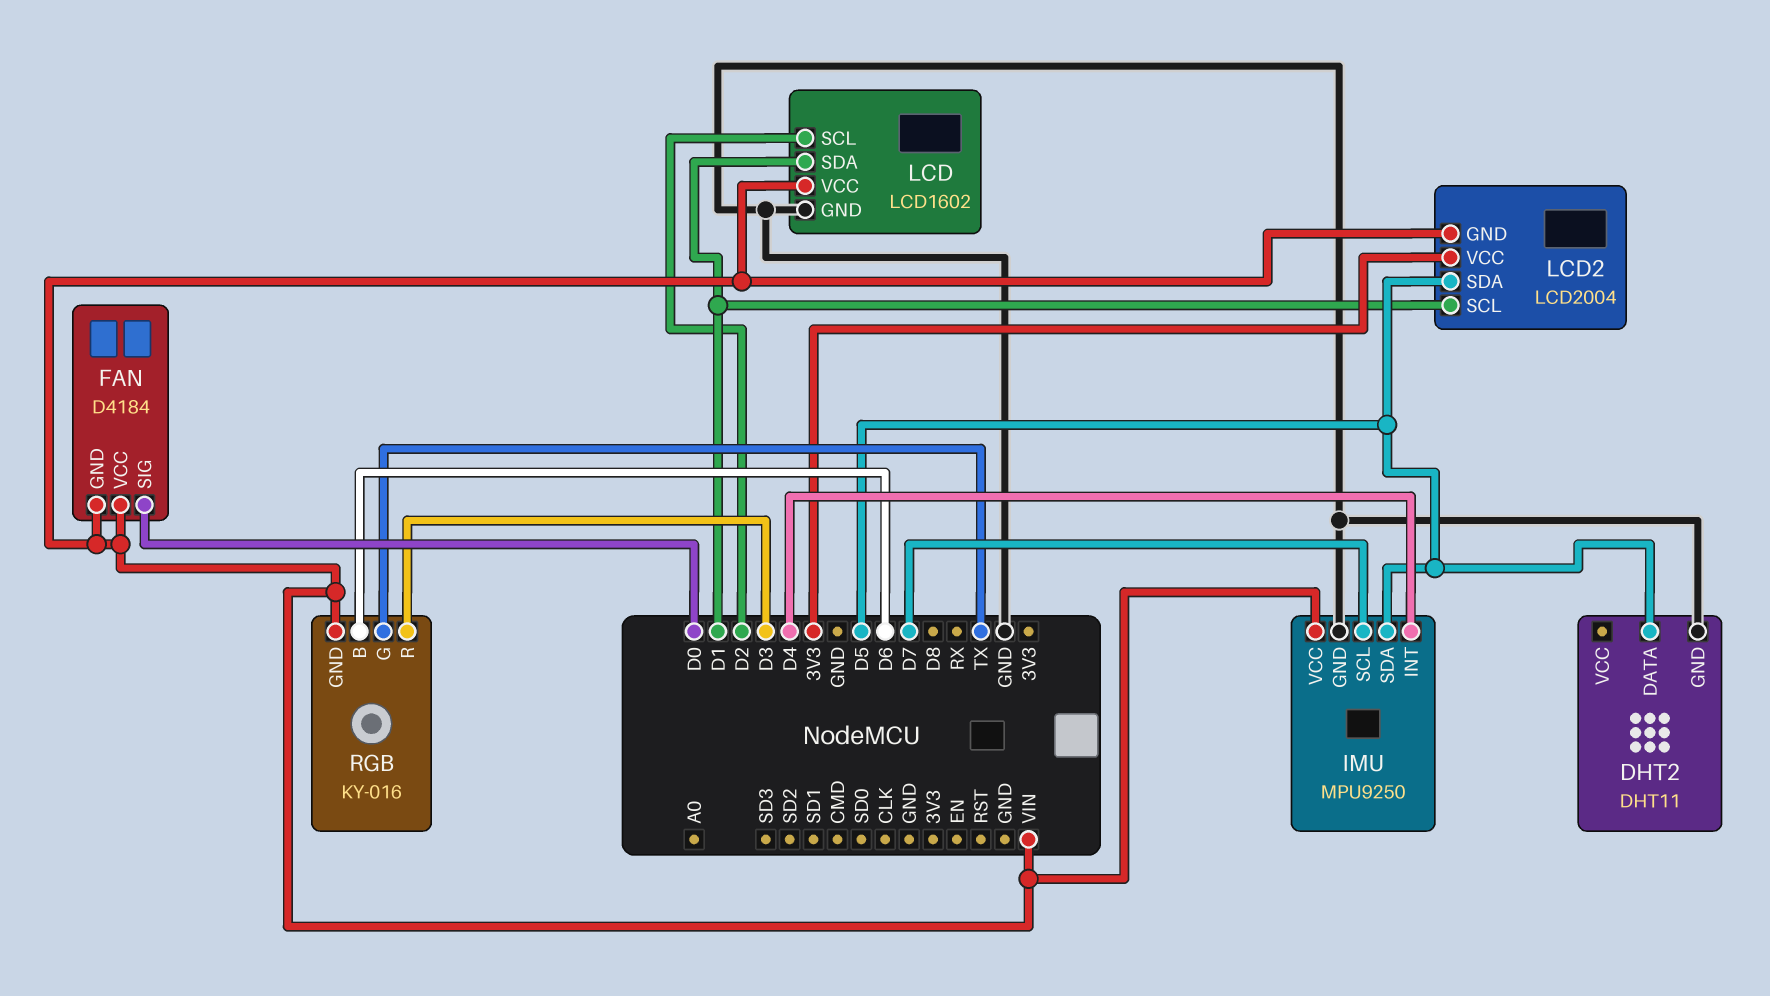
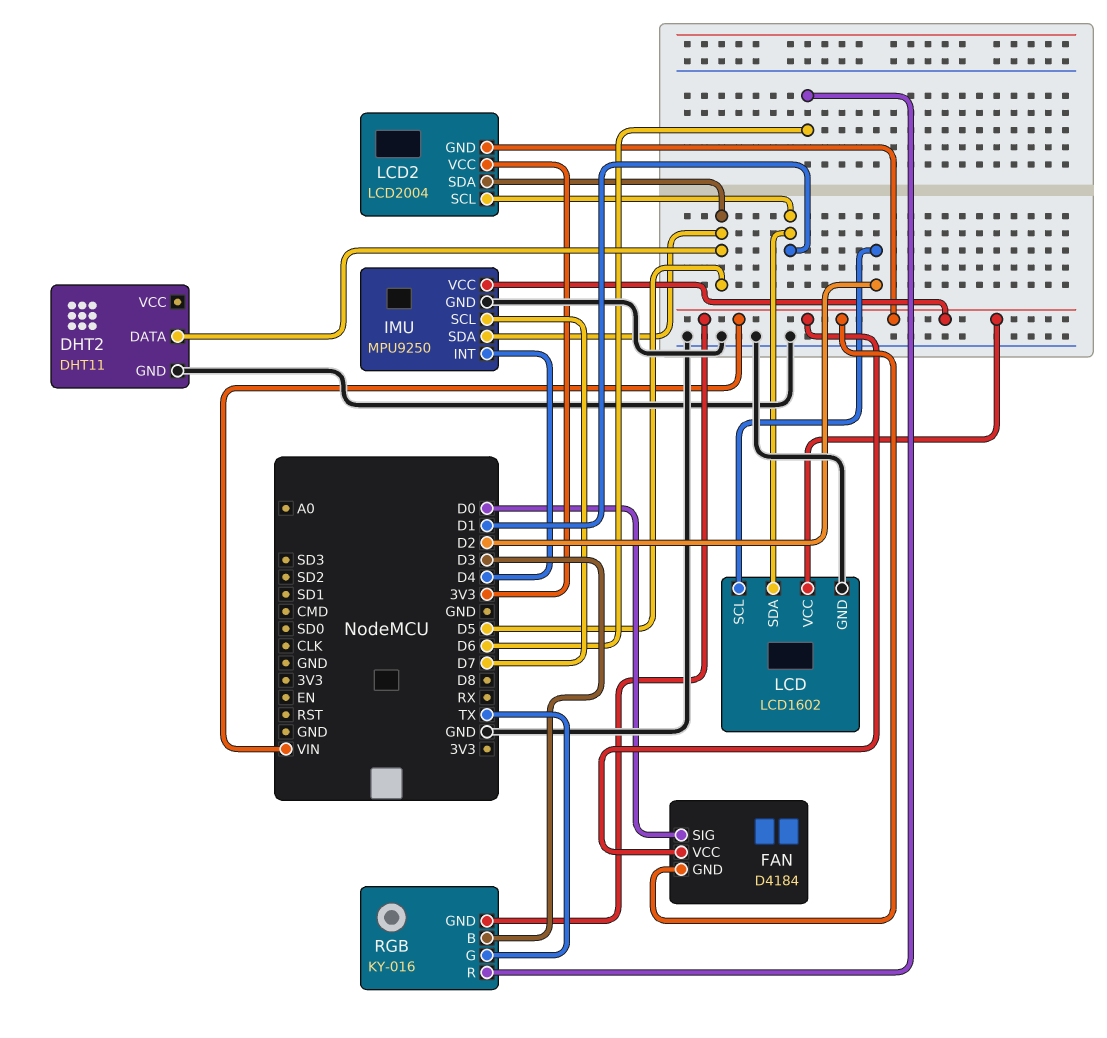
RGB pin B: D6 -> D3
RGB pin R: D3 -> D6

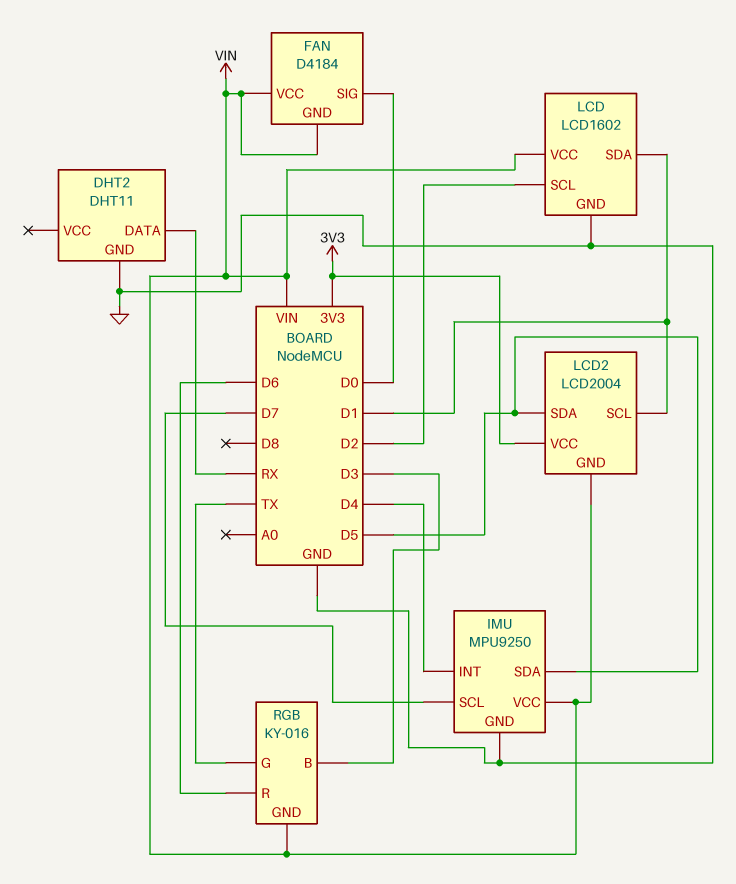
DHT2 pin DATA: D5 -> RX

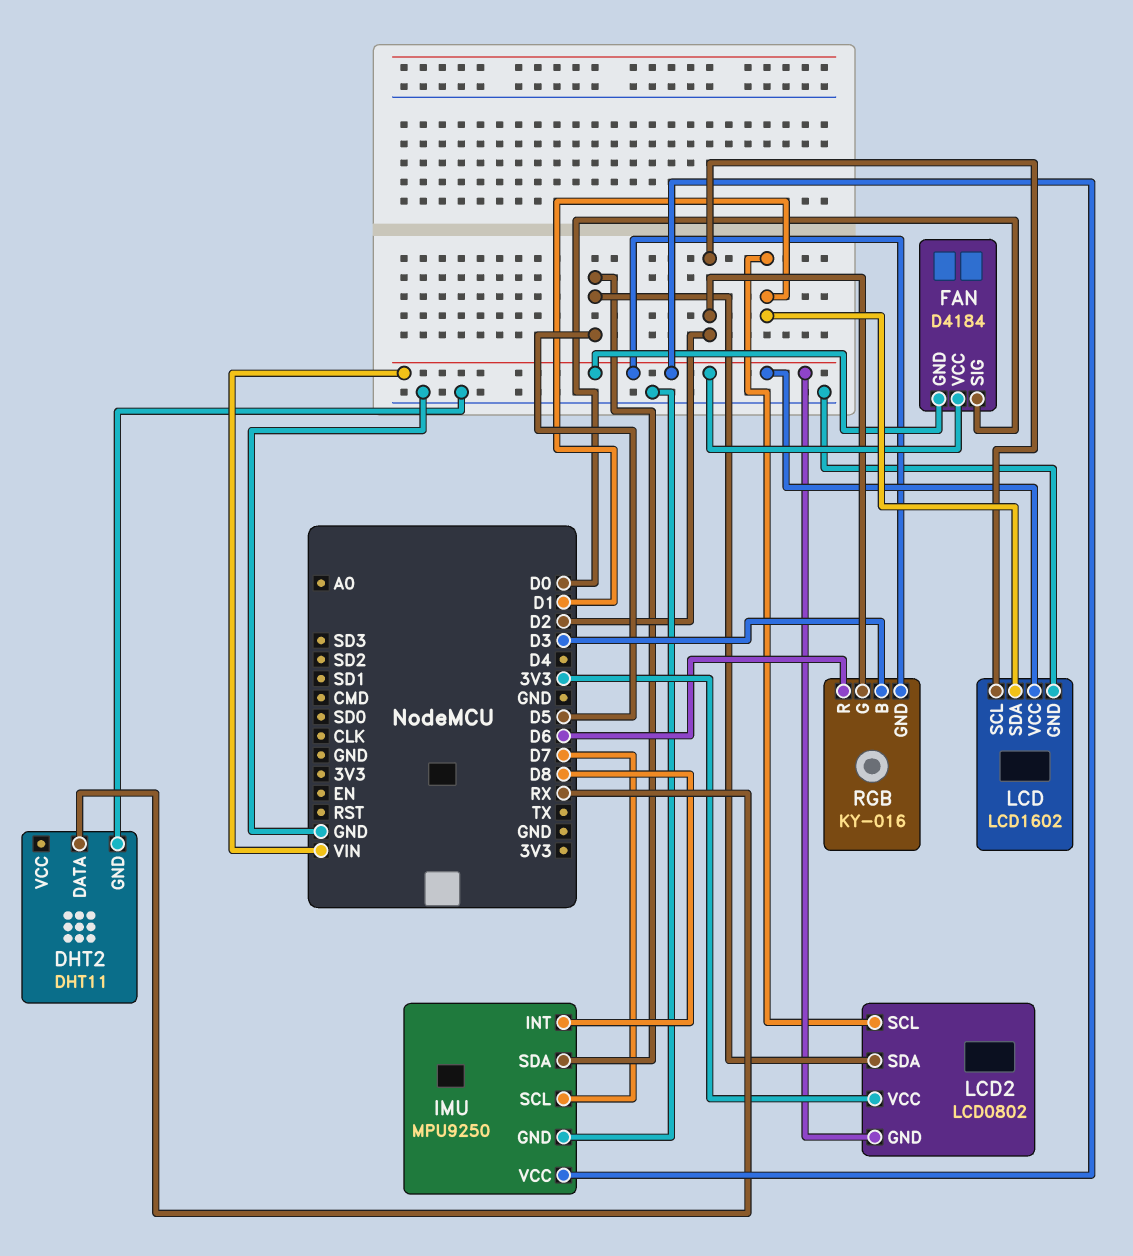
IMU pin INT: D4 -> D8
LCD2: LCD2004 -> LCD0802
RGB pin G: TX -> D2

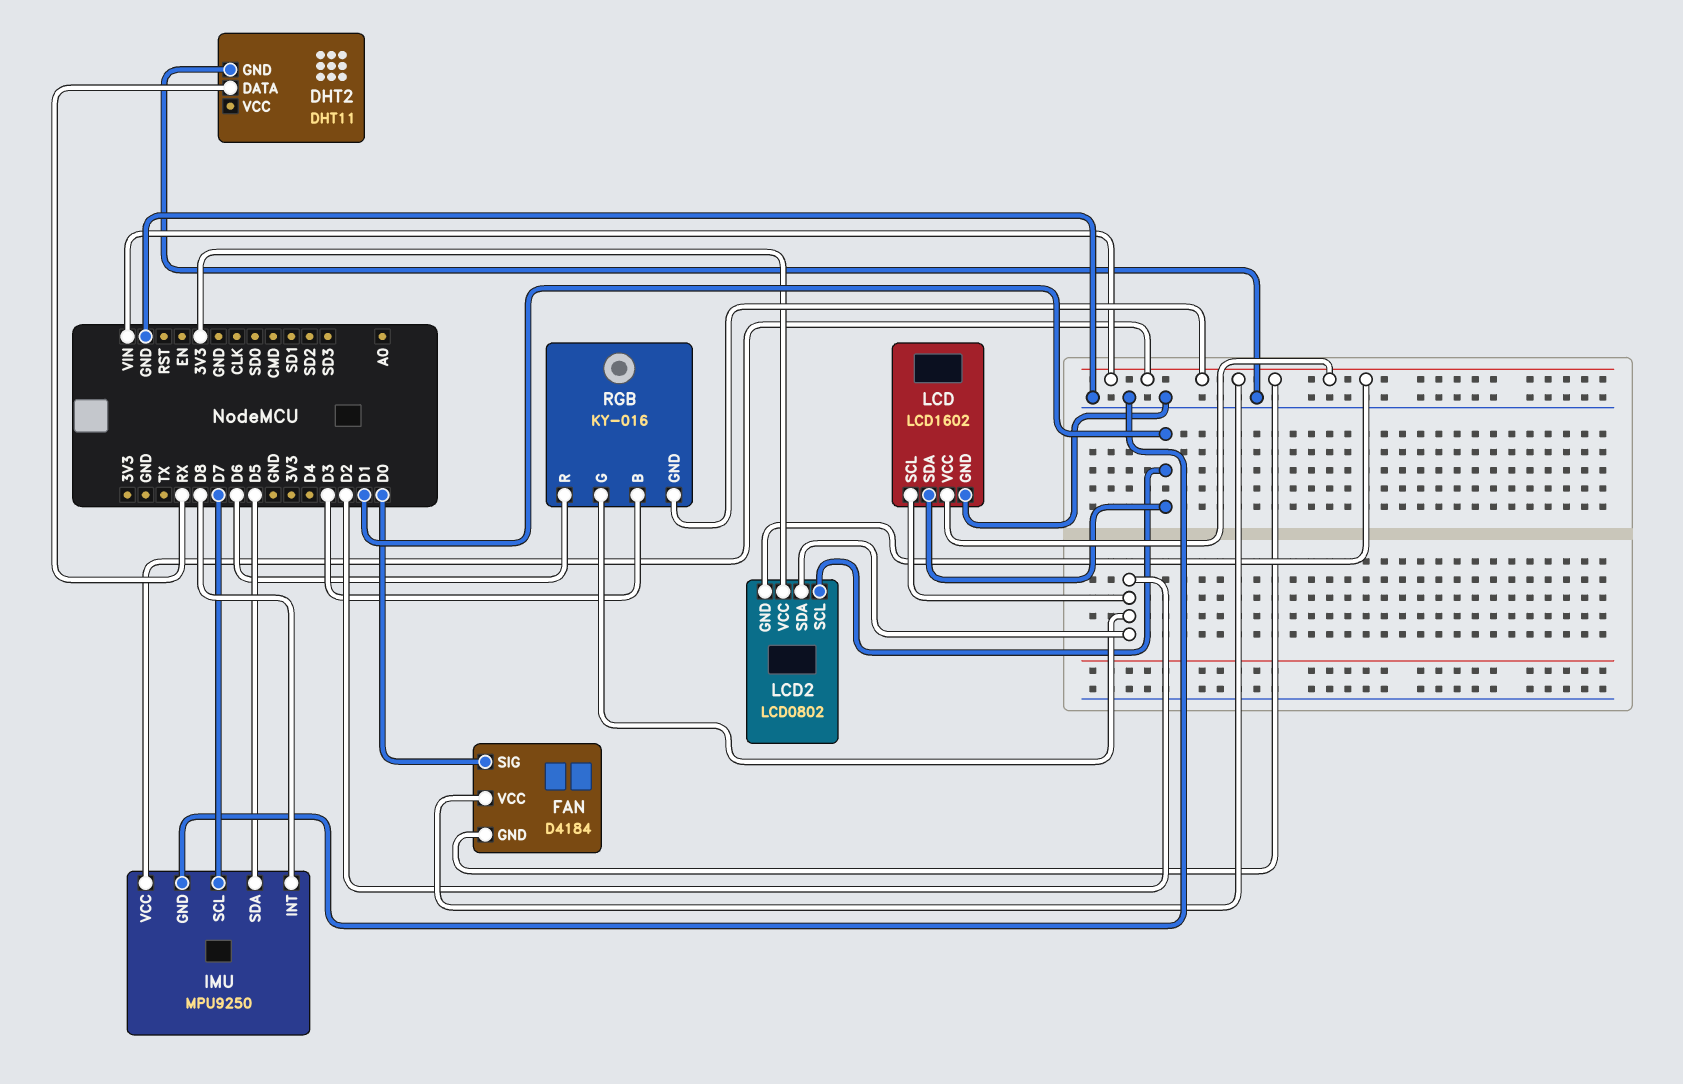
LCD2 pin SDA: D5 -> D2

